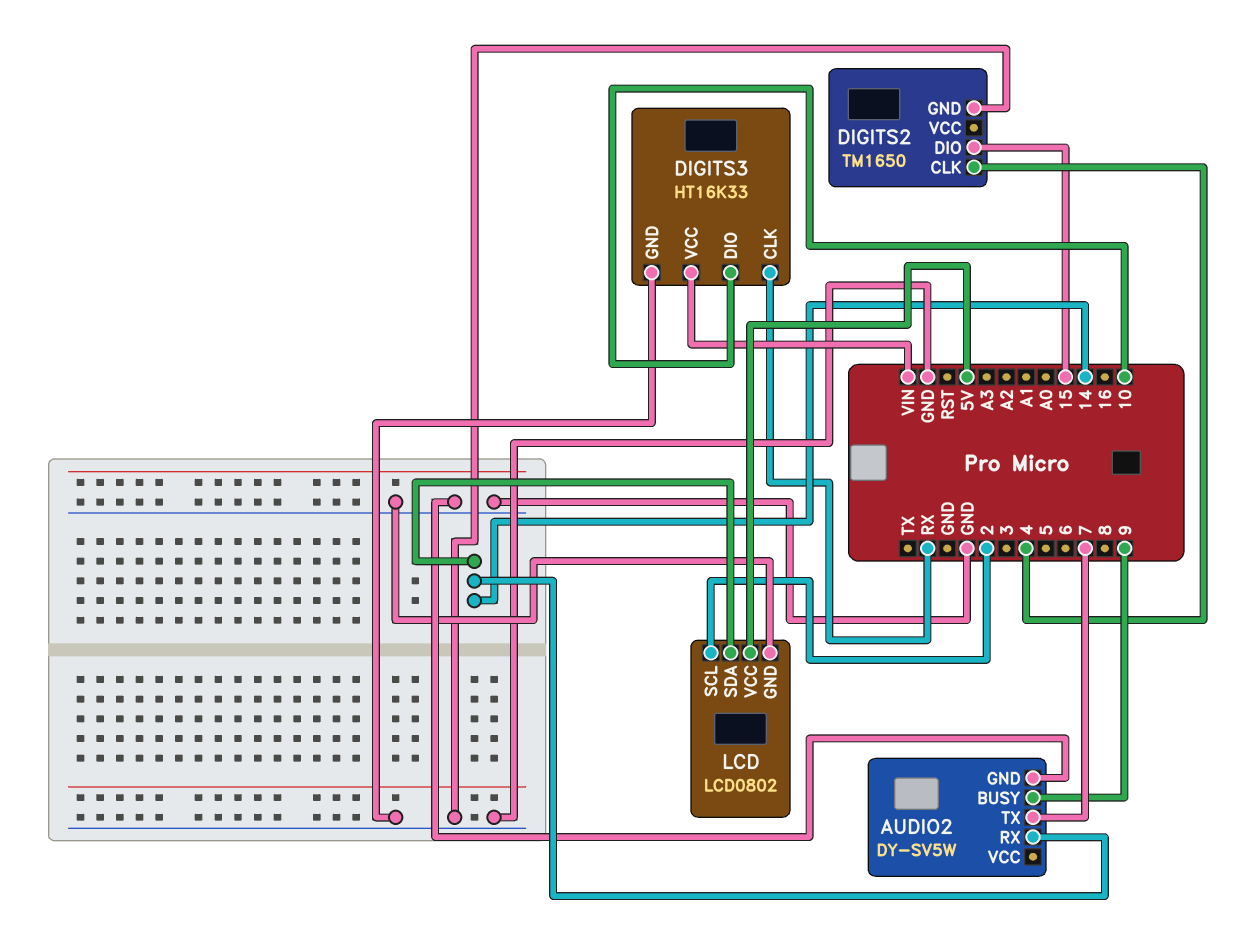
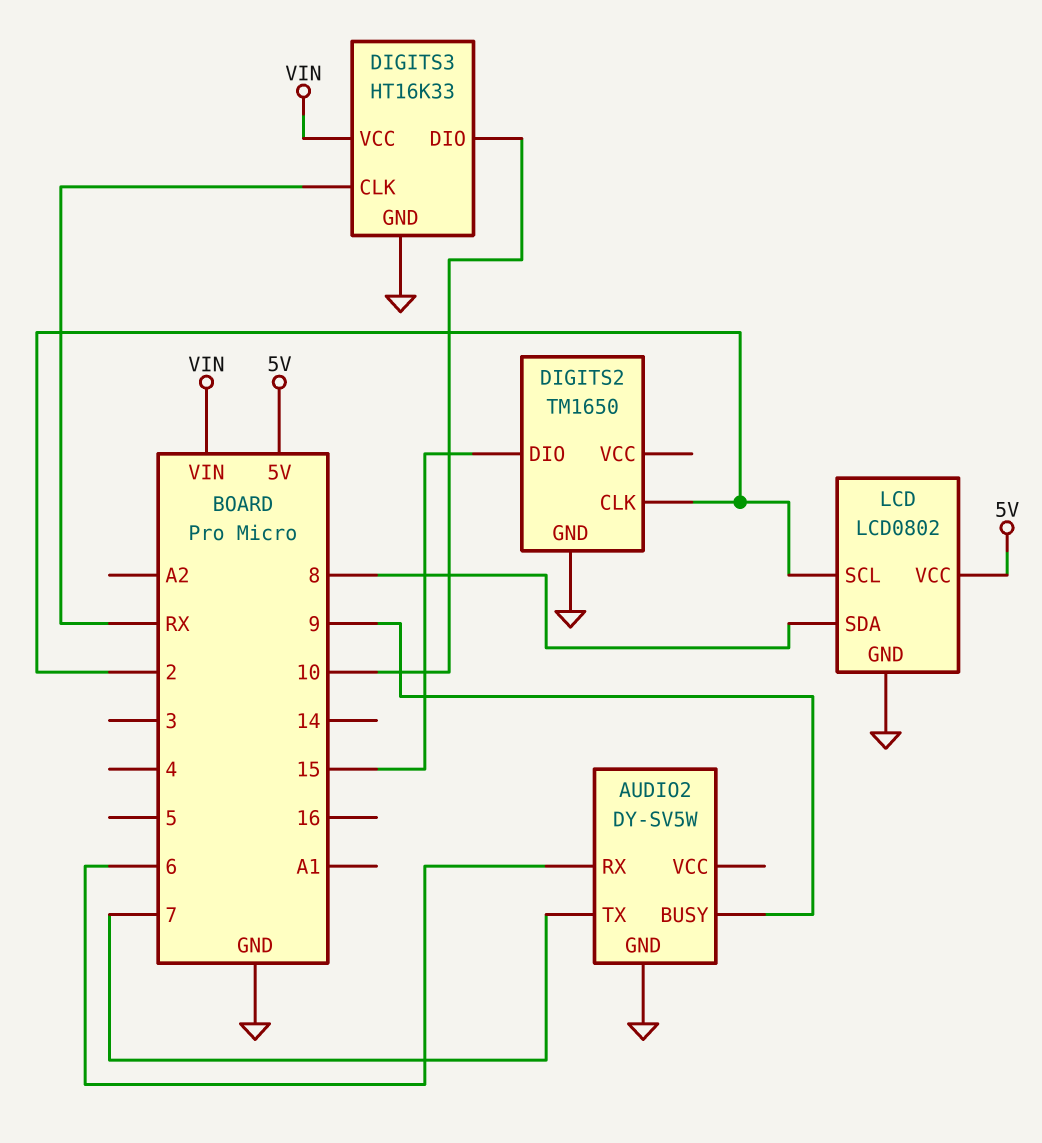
AUDIO2 pin RX: 14 -> 6
DIGITS2 pin CLK: 4 -> 2
LCD pin SDA: 14 -> 8

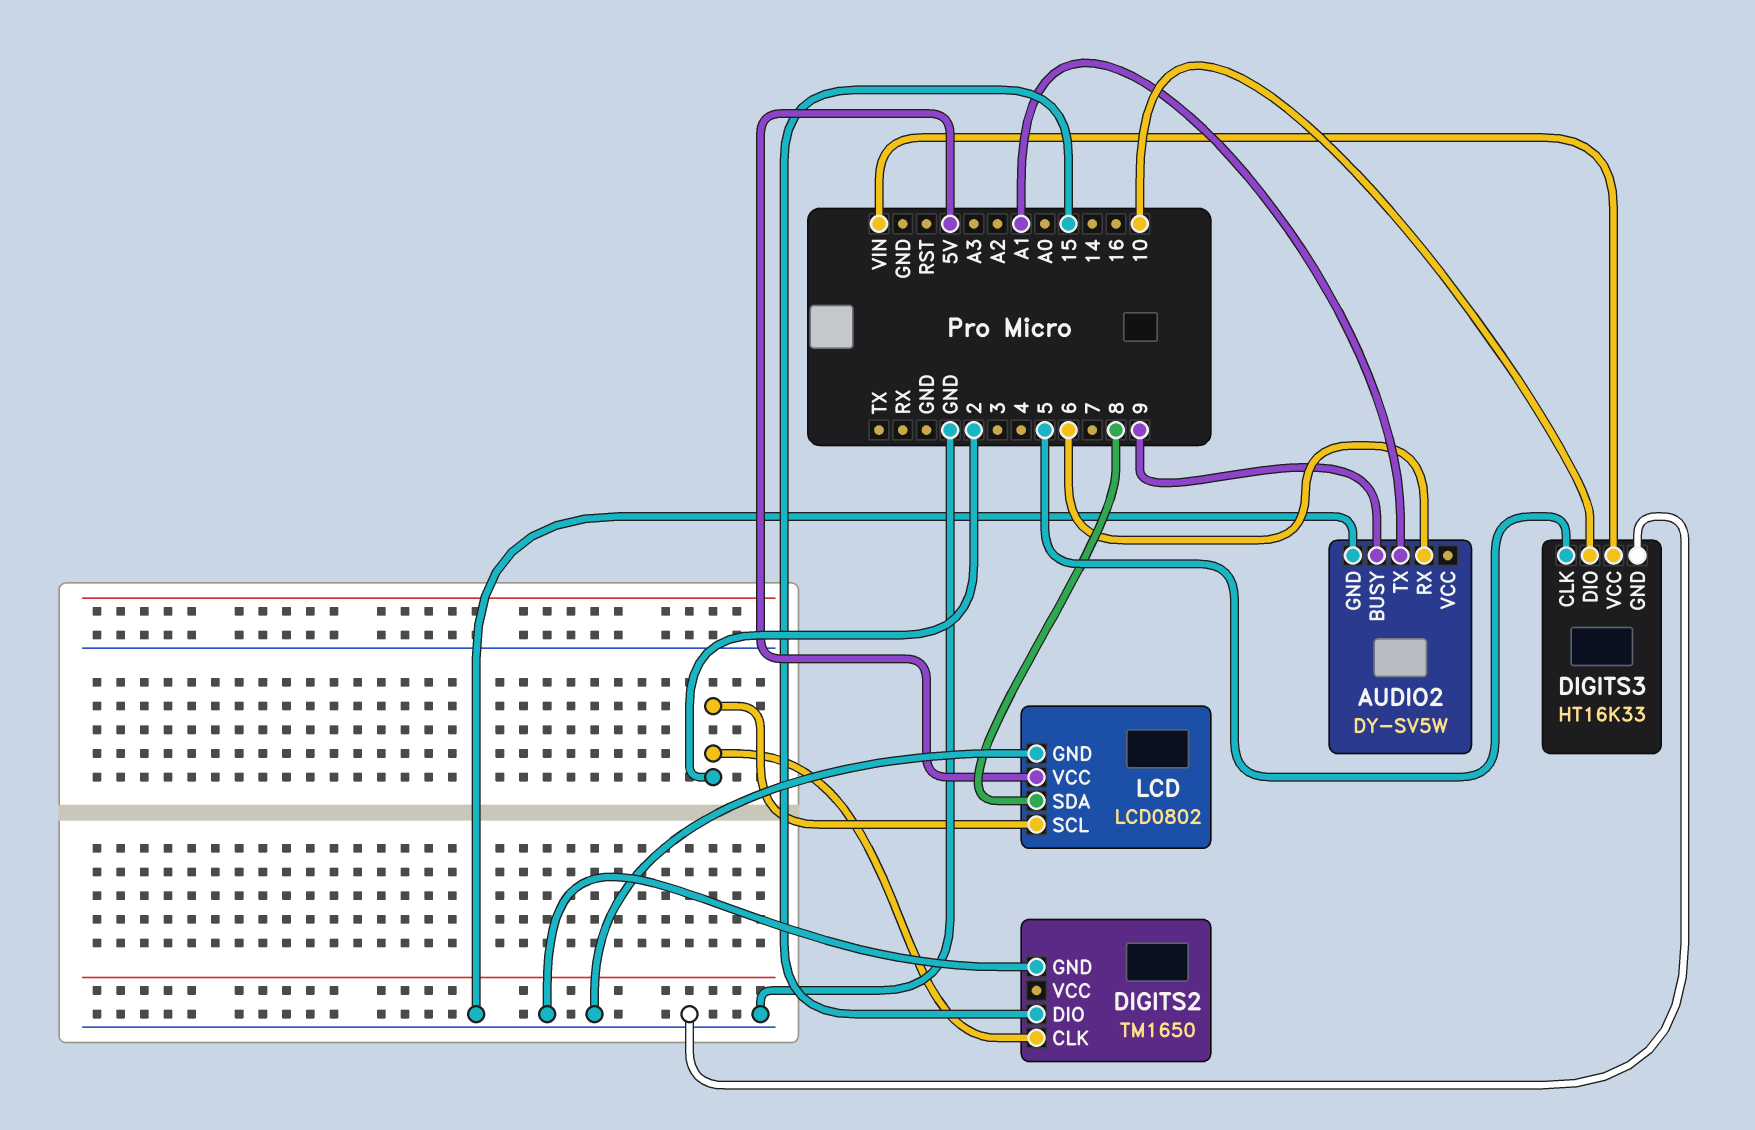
AUDIO2 pin TX: 7 -> A1
DIGITS3 pin CLK: RX -> 5

